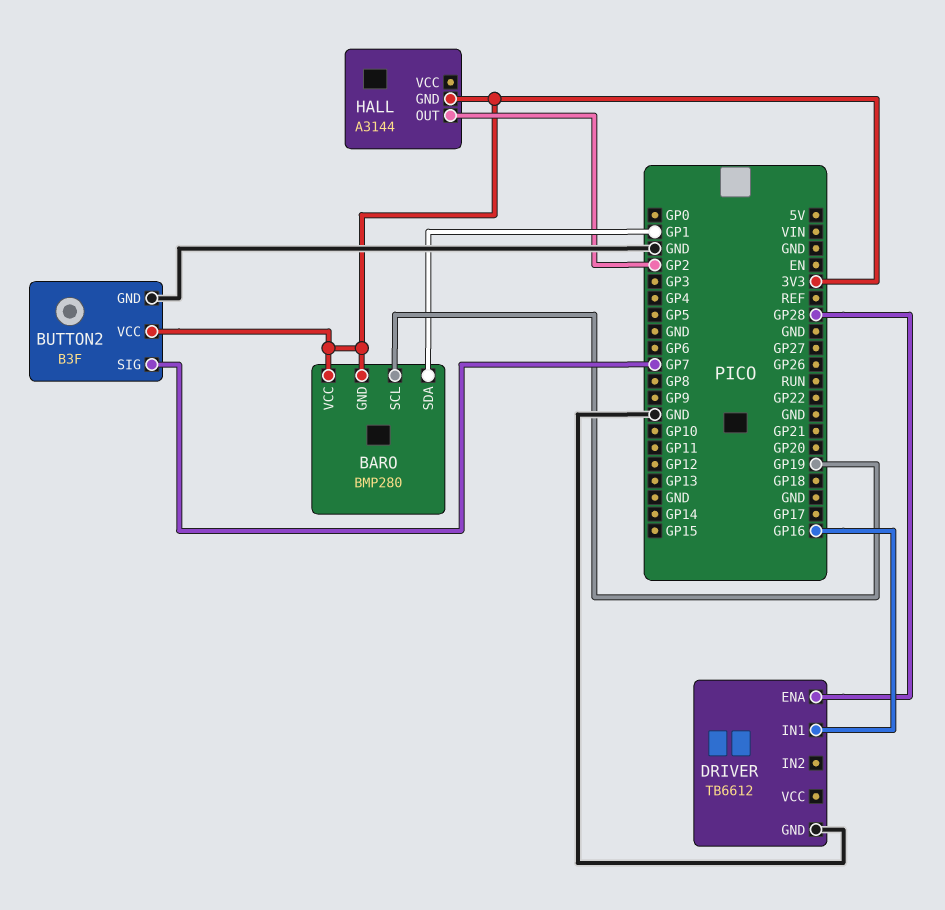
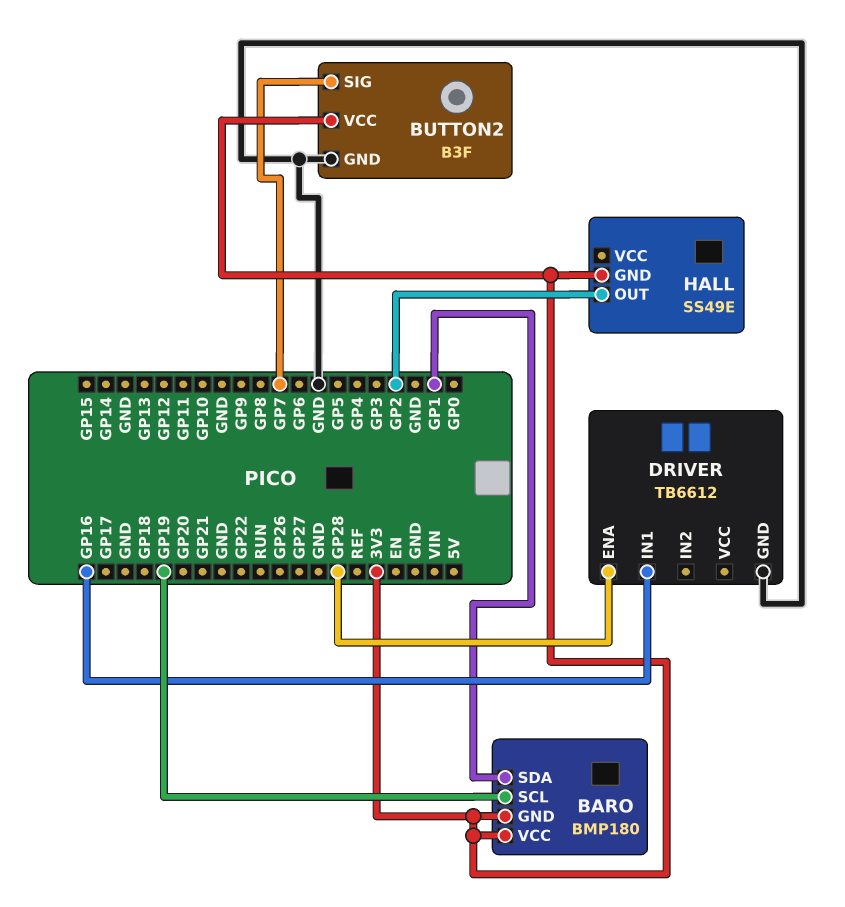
BARO: BMP280 -> BMP180
HALL: A3144 -> SS49E

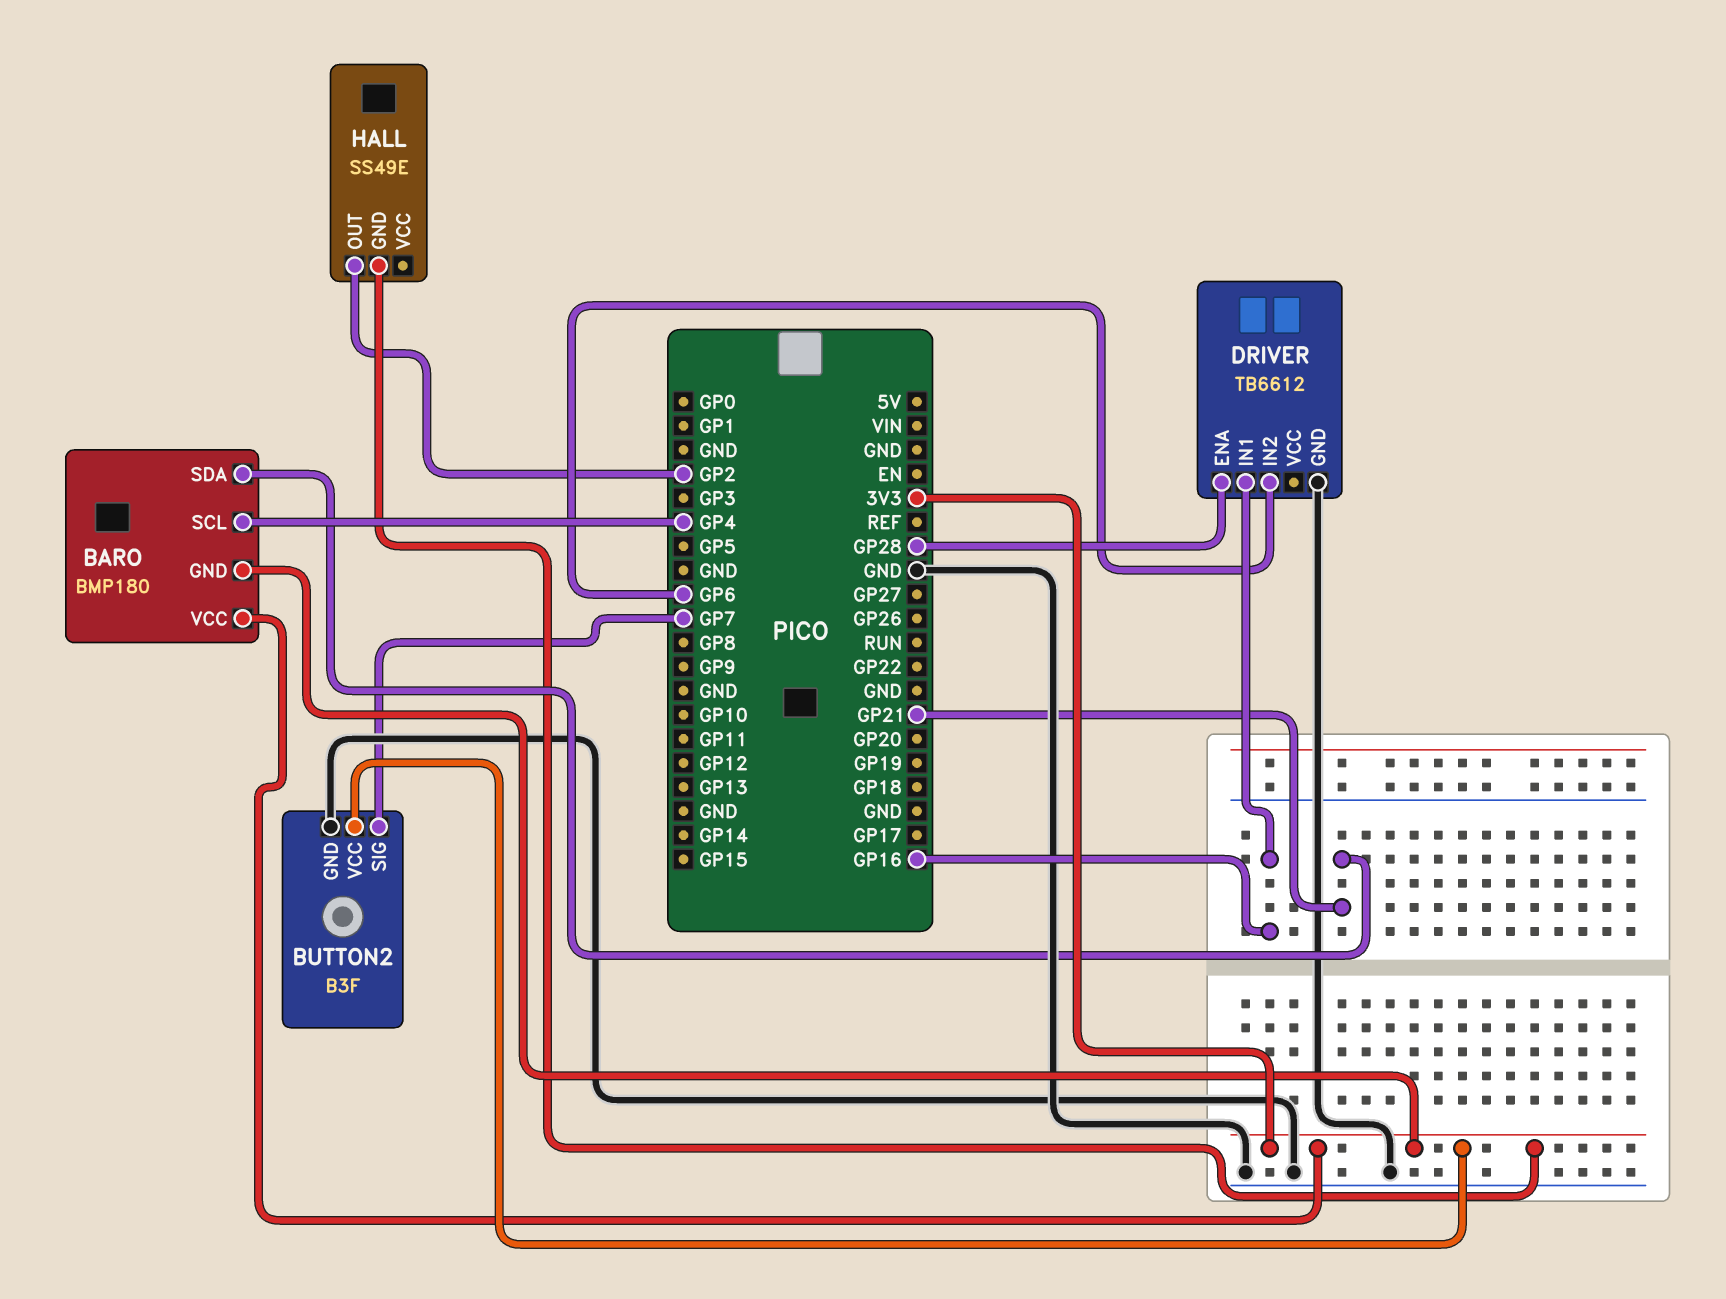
BARO pin SCL: GP19 -> GP4
BARO pin SDA: GP1 -> GP21
DRIVER pin IN2: none -> GP6

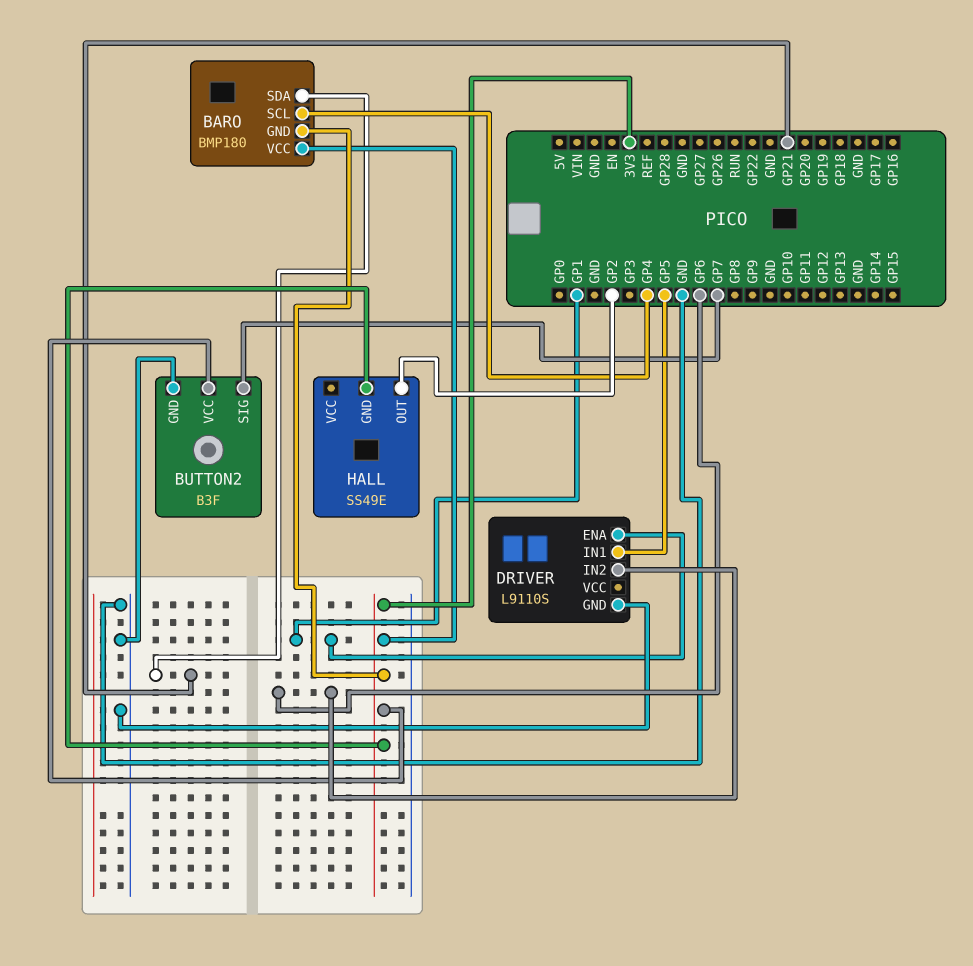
DRIVER: TB6612 -> L9110S
DRIVER pin ENA: GP28 -> GP1
DRIVER pin IN1: GP16 -> GP5

